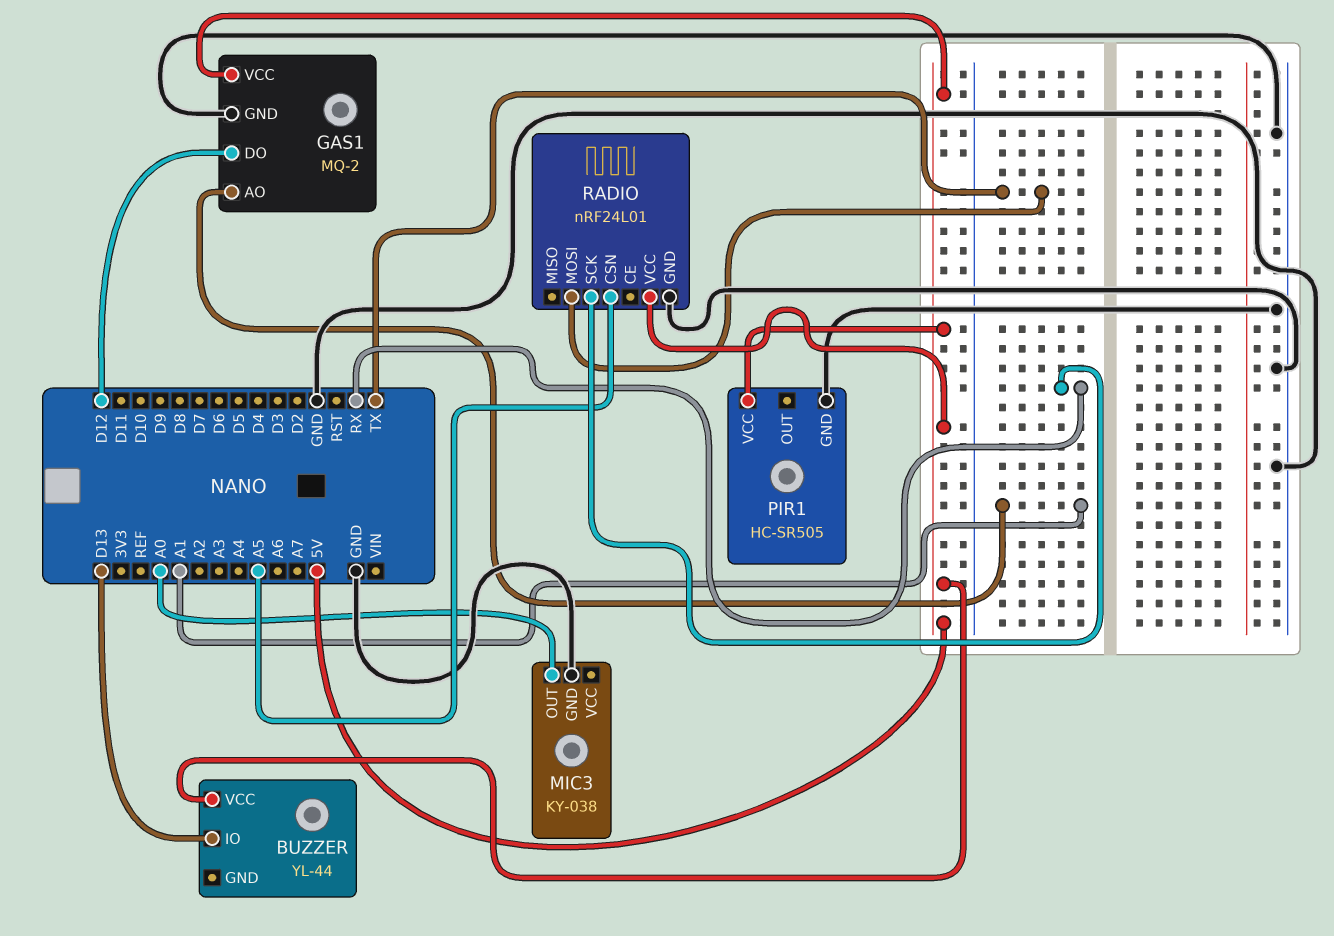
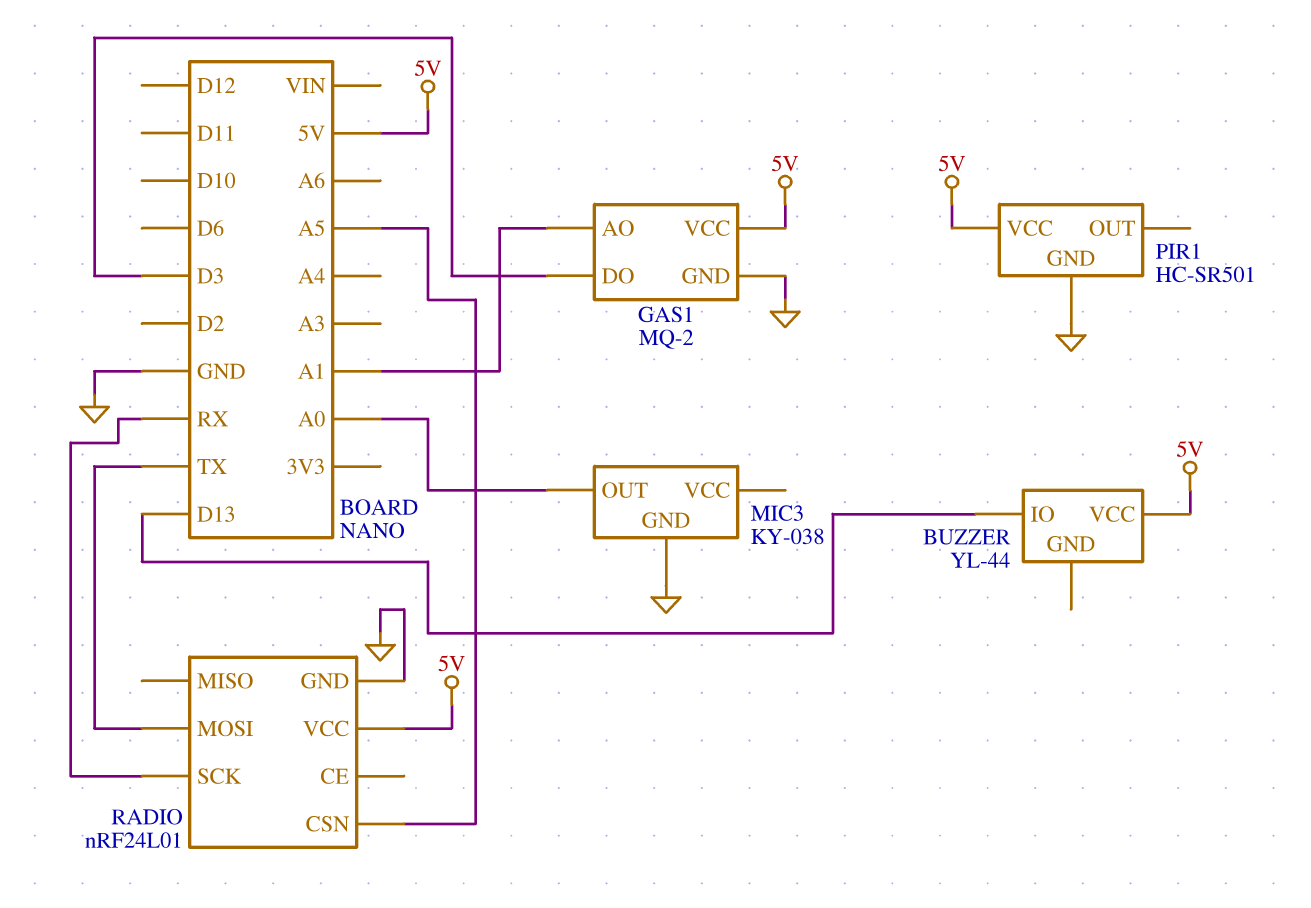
GAS1 pin DO: D12 -> D3
PIR1: HC-SR505 -> HC-SR501

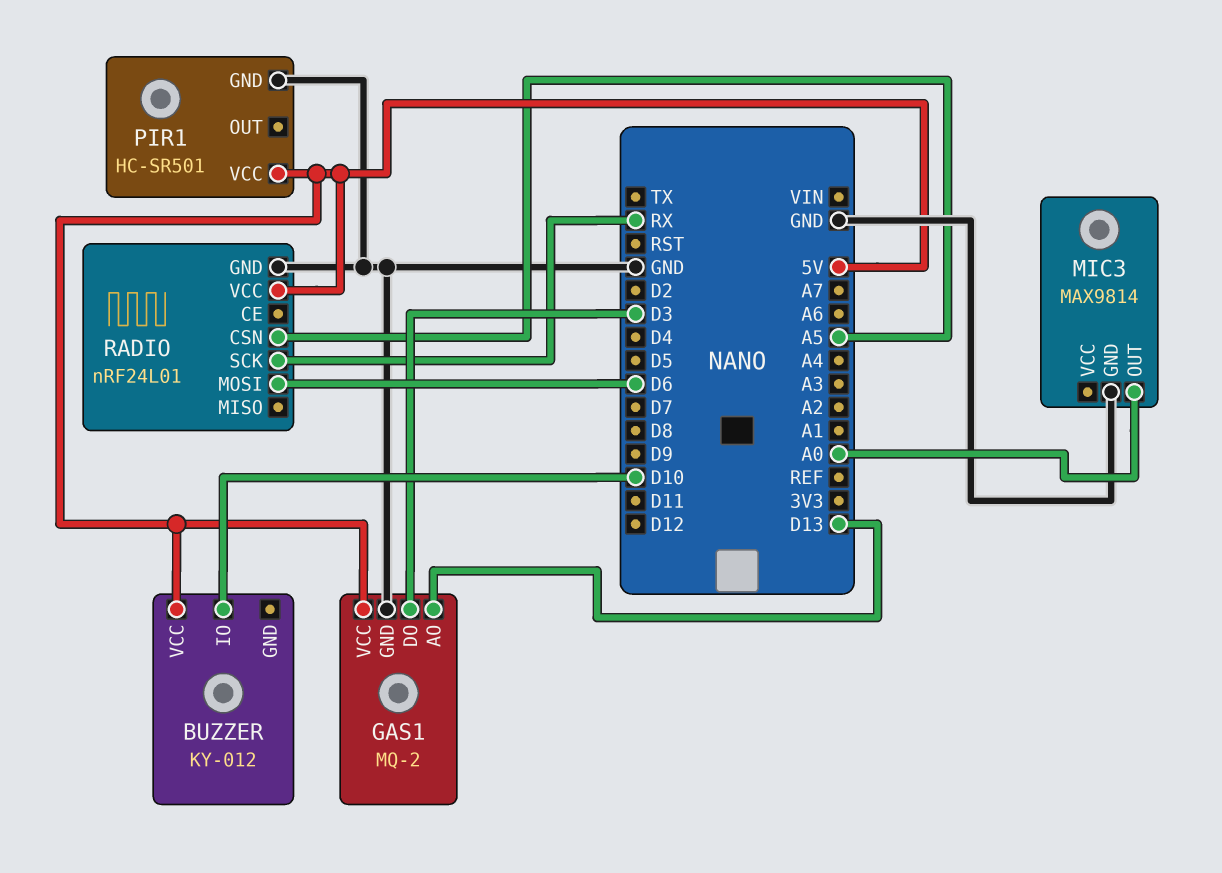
BUZZER: YL-44 -> KY-012
BUZZER pin IO: D13 -> D10
GAS1 pin AO: A1 -> D13
MIC3: KY-038 -> MAX9814
RADIO pin MOSI: TX -> D6

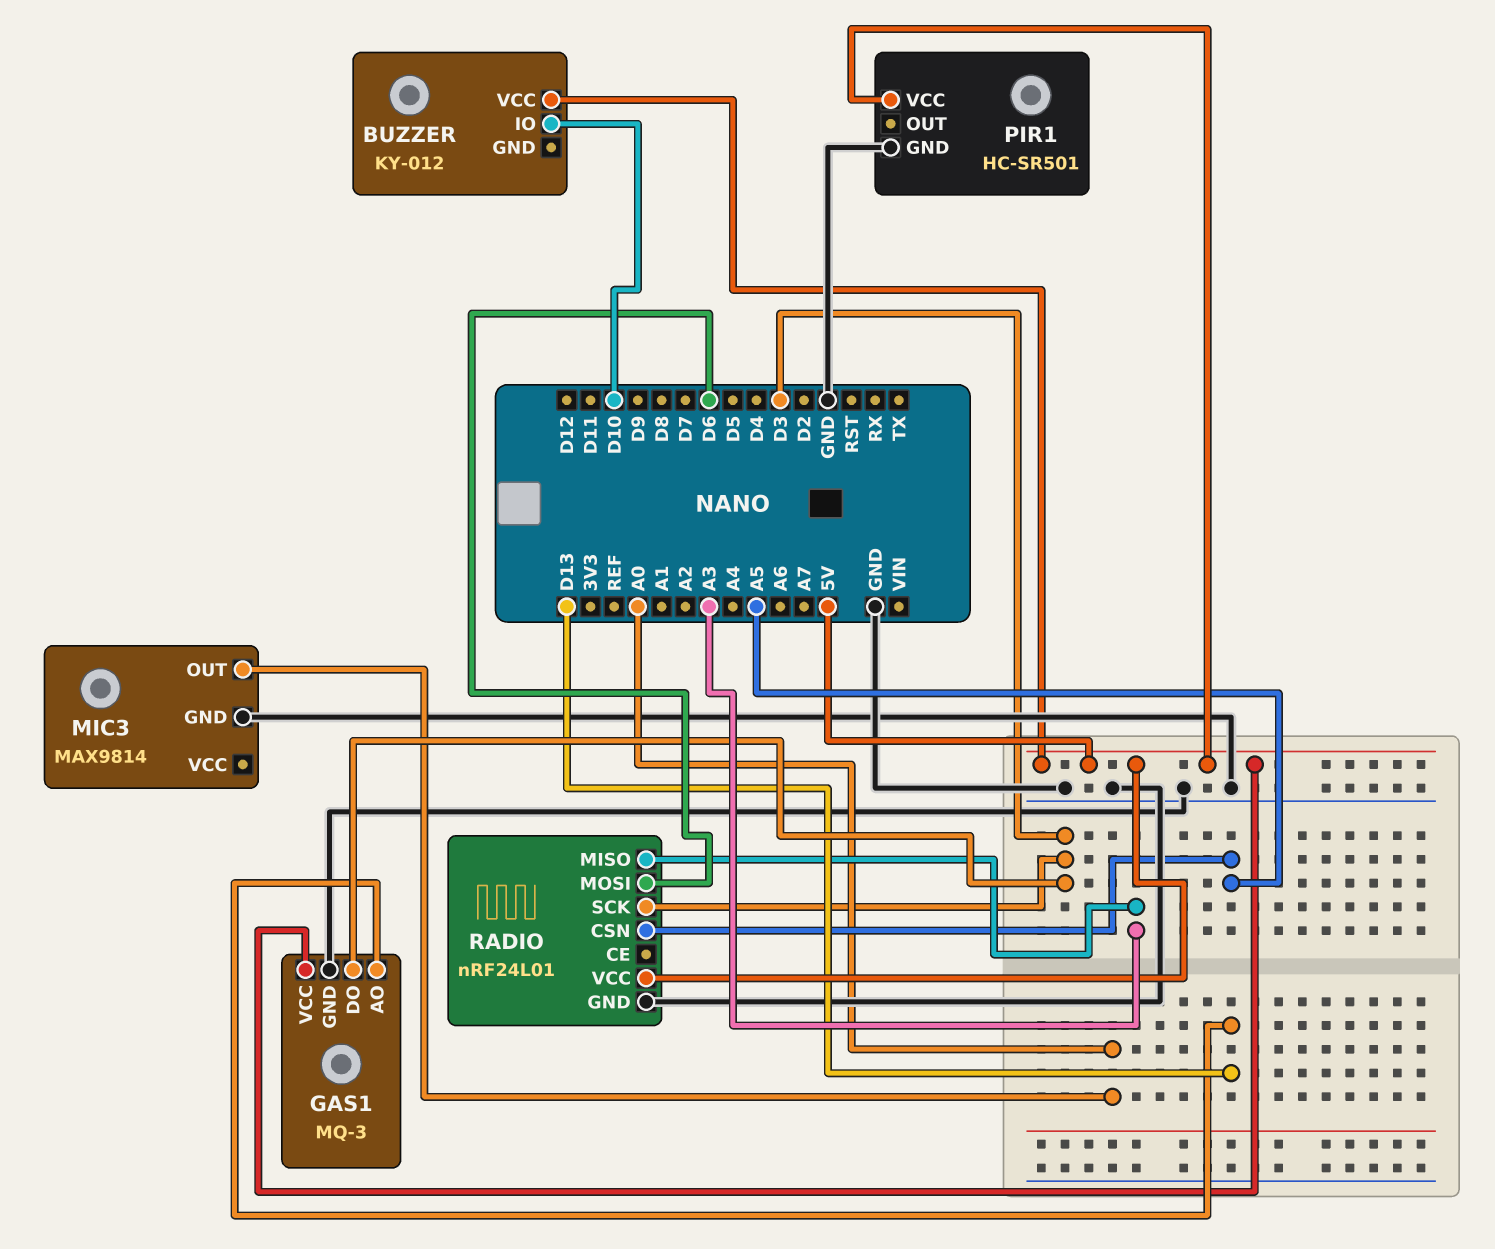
GAS1: MQ-2 -> MQ-3
RADIO pin MISO: none -> A3
RADIO pin SCK: RX -> D3

